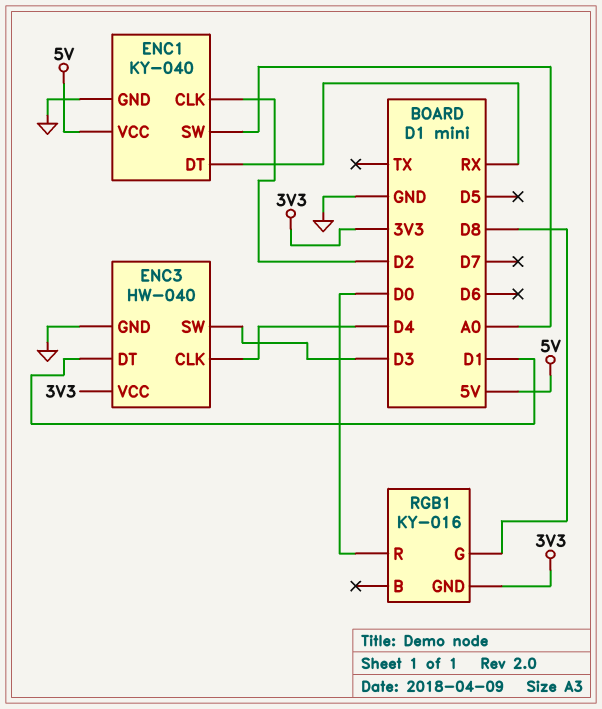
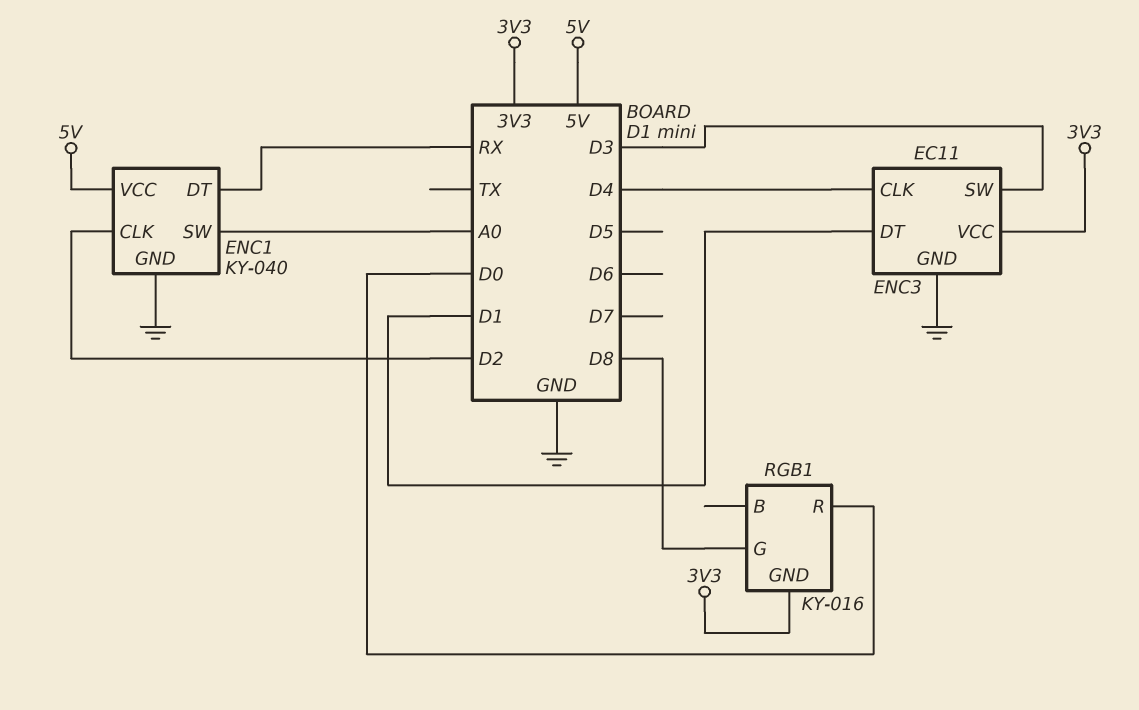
ENC3: HW-040 -> EC11

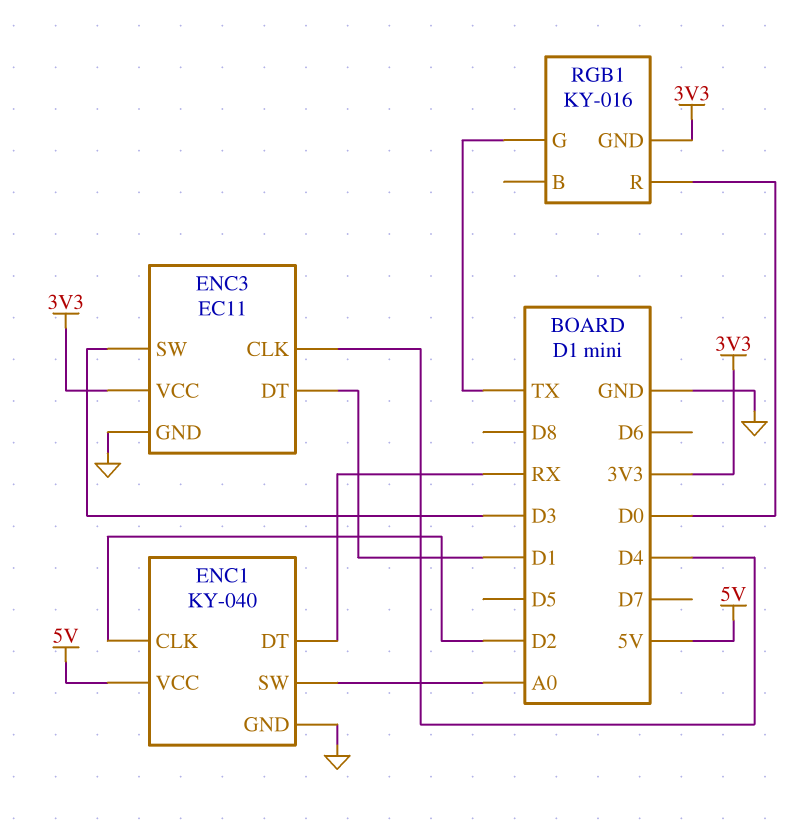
RGB1 pin G: D8 -> TX

